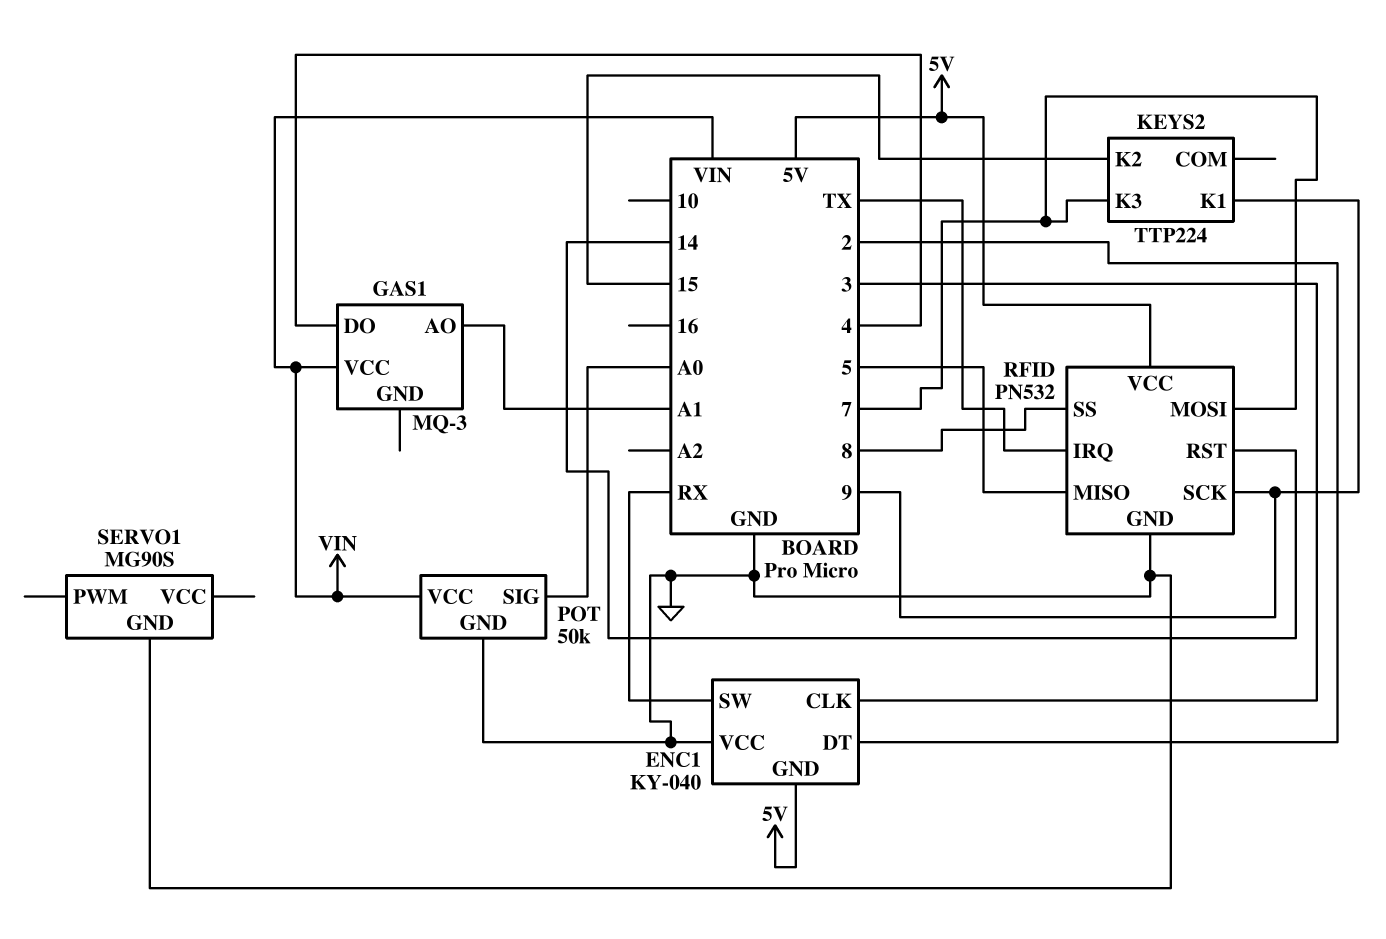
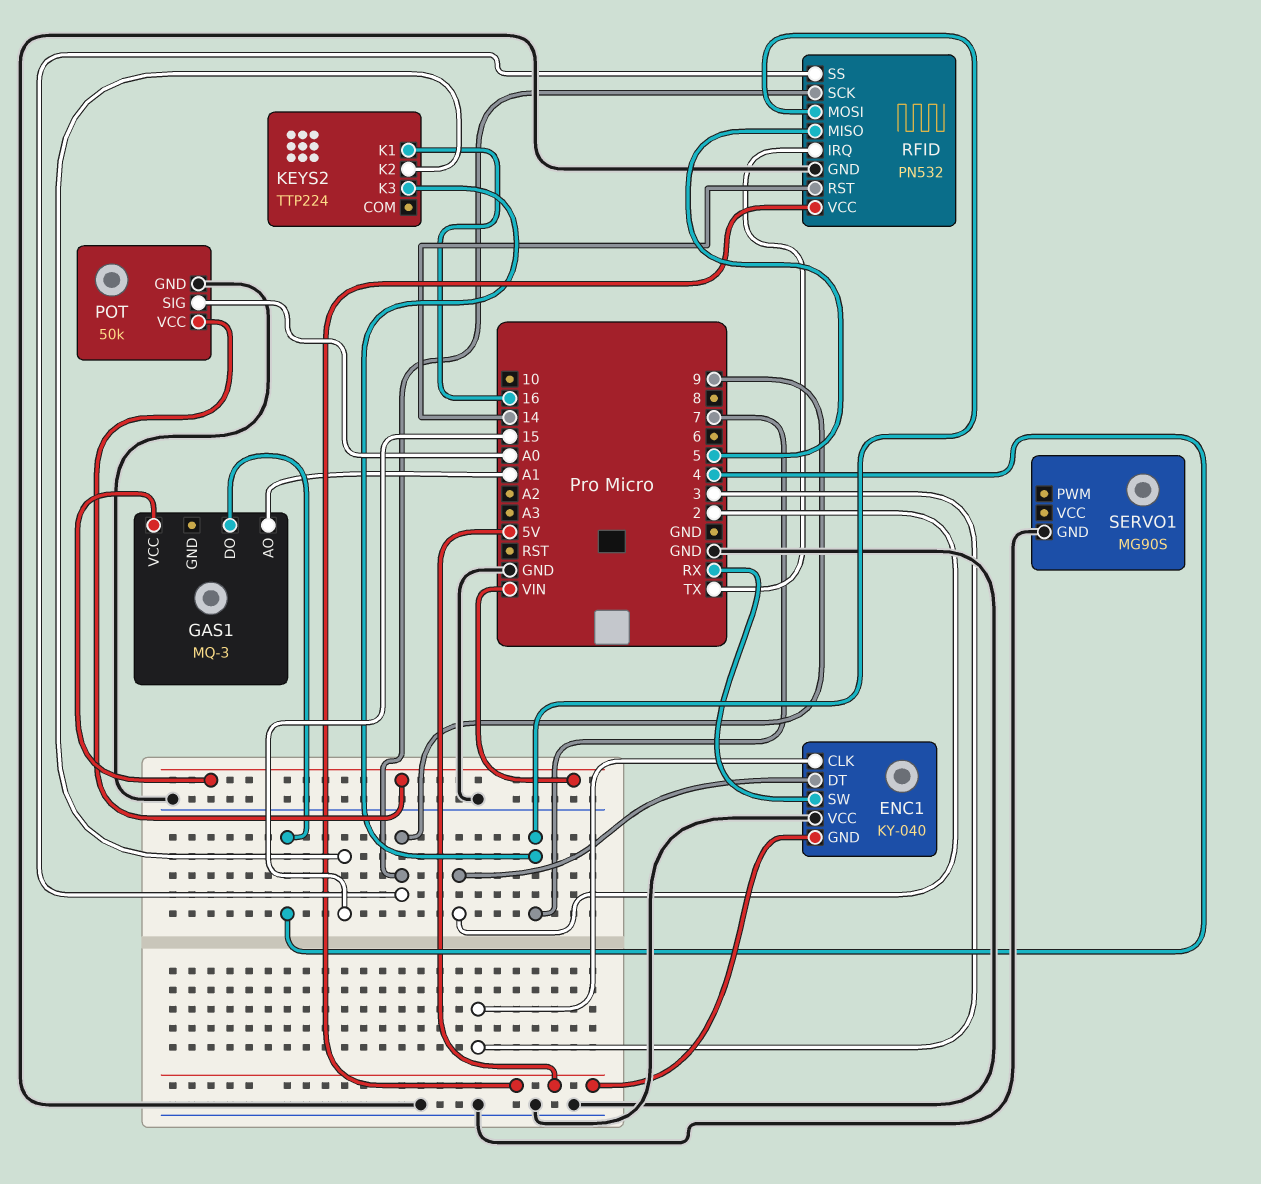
KEYS2 pin K1: 9 -> 16
RFID pin SS: 8 -> 9

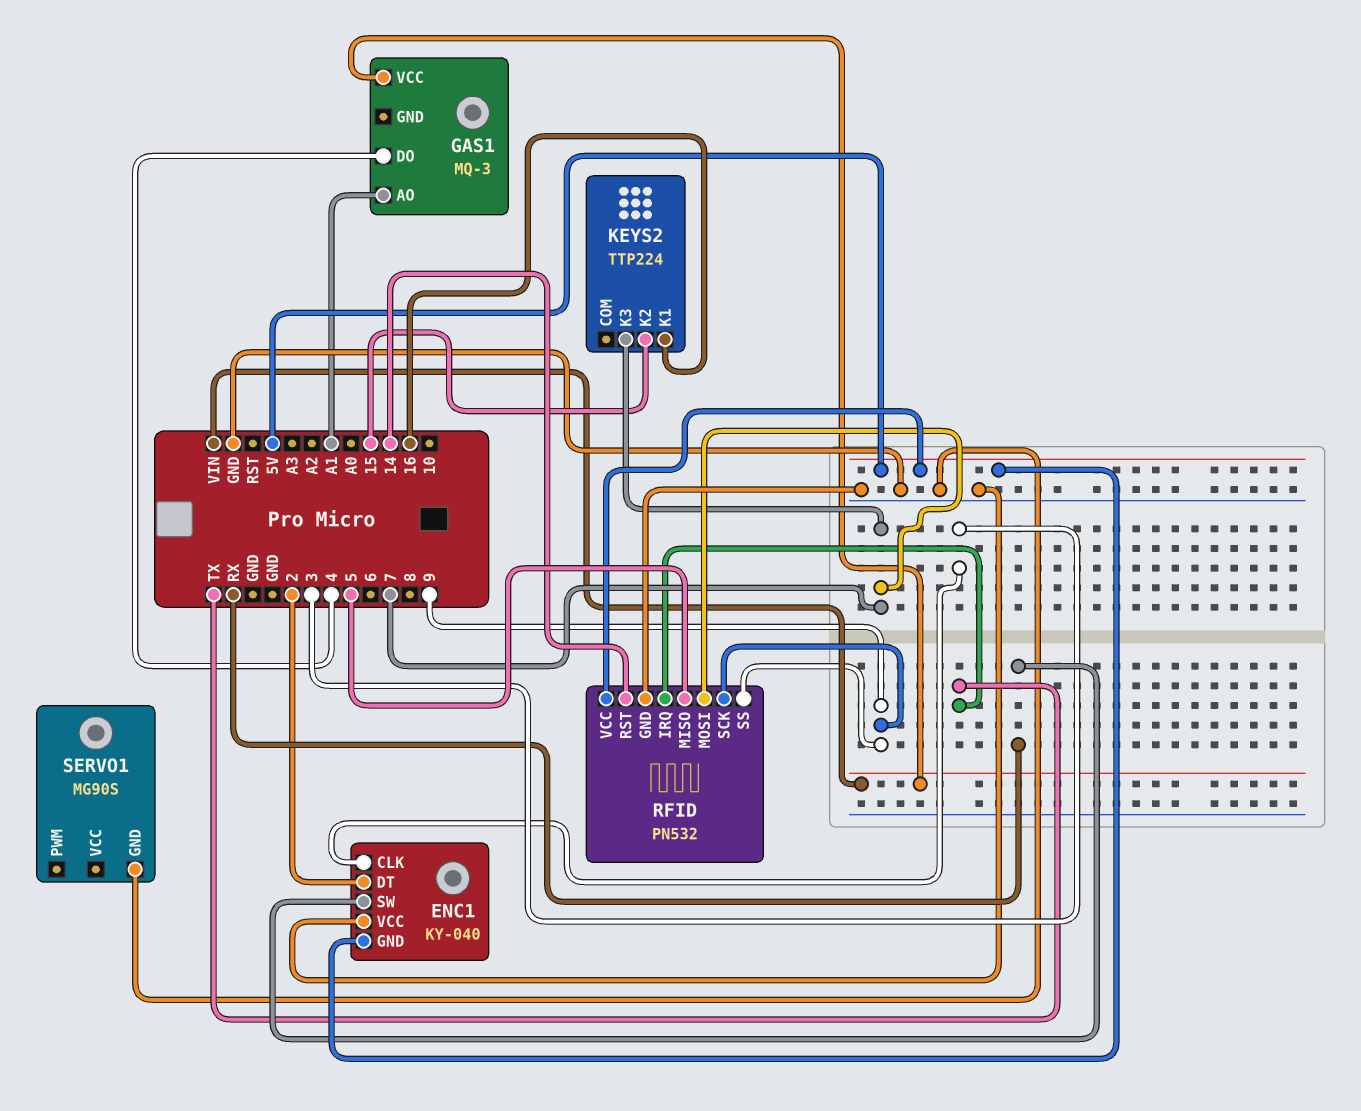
POT: 50k -> none
POT pin GND: GND -> none
POT pin SIG: A0 -> none
POT pin VCC: VIN -> none

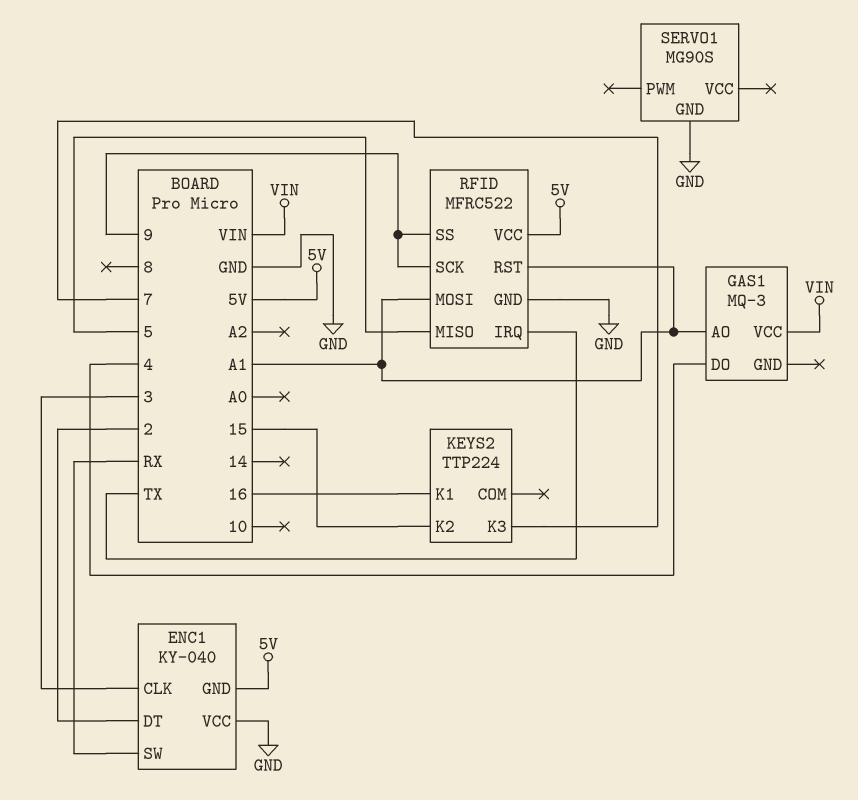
RFID: PN532 -> MFRC522
RFID pin MOSI: 7 -> A1
RFID pin RST: 14 -> A1

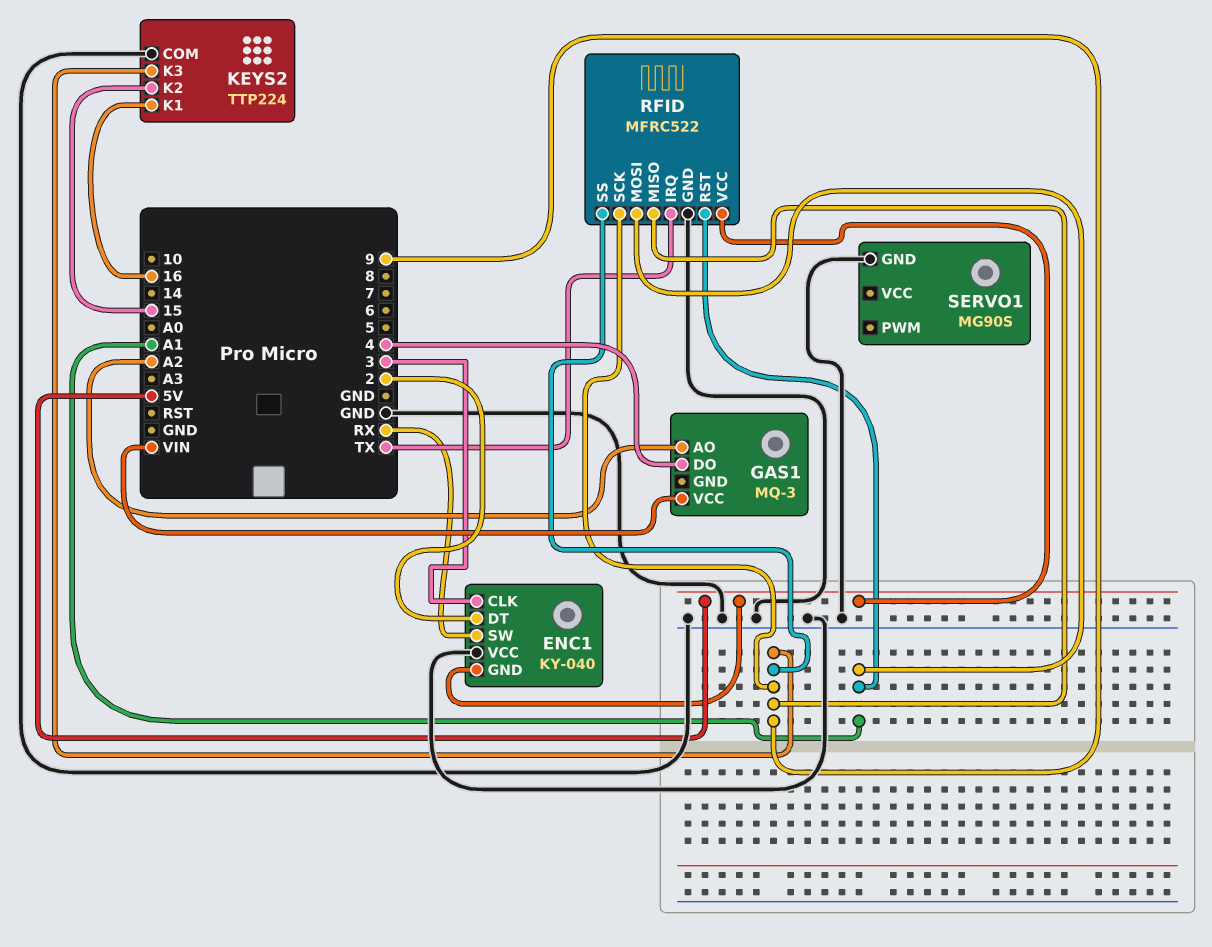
GAS1 pin AO: A1 -> A2
KEYS2 pin COM: none -> GND
KEYS2 pin K3: 7 -> 9
RFID pin MISO: 5 -> 9

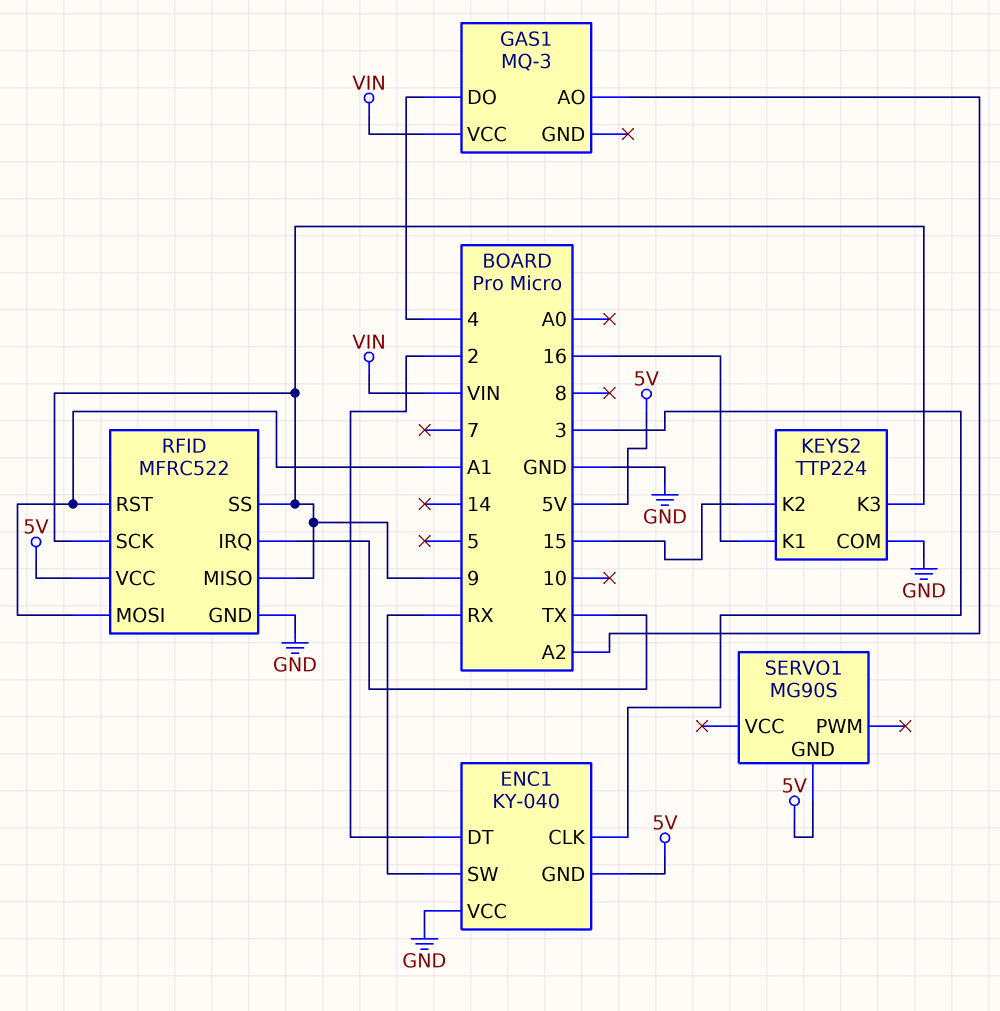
SERVO1 pin GND: GND -> 5V

